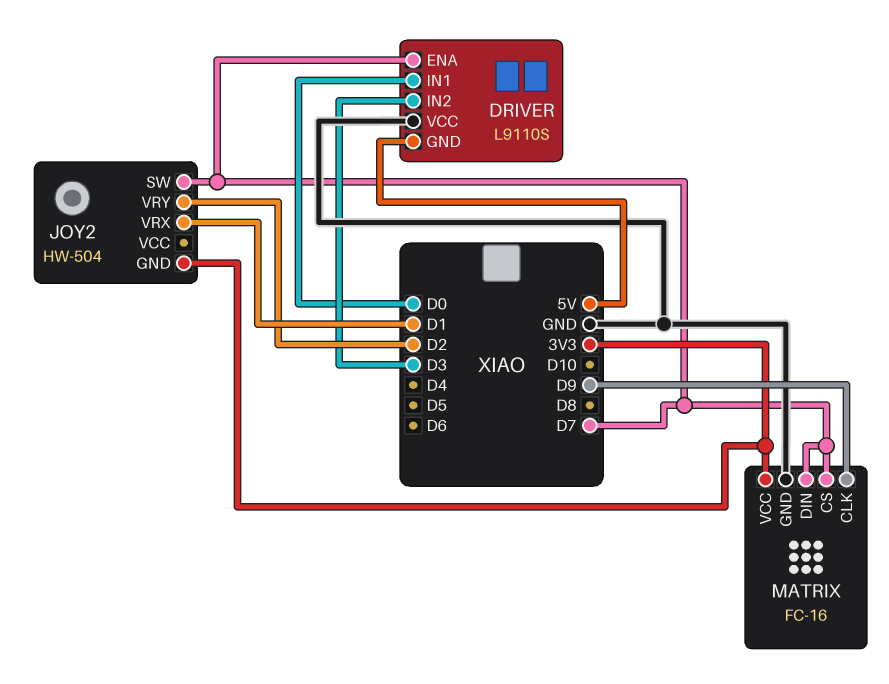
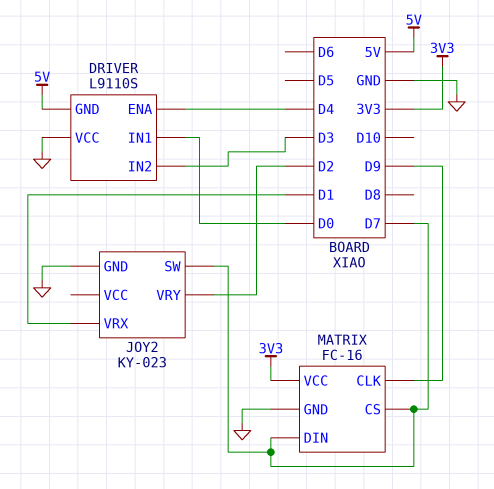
DRIVER pin ENA: D7 -> D4
JOY2: HW-504 -> KY-023
JOY2 pin GND: 3V3 -> GND

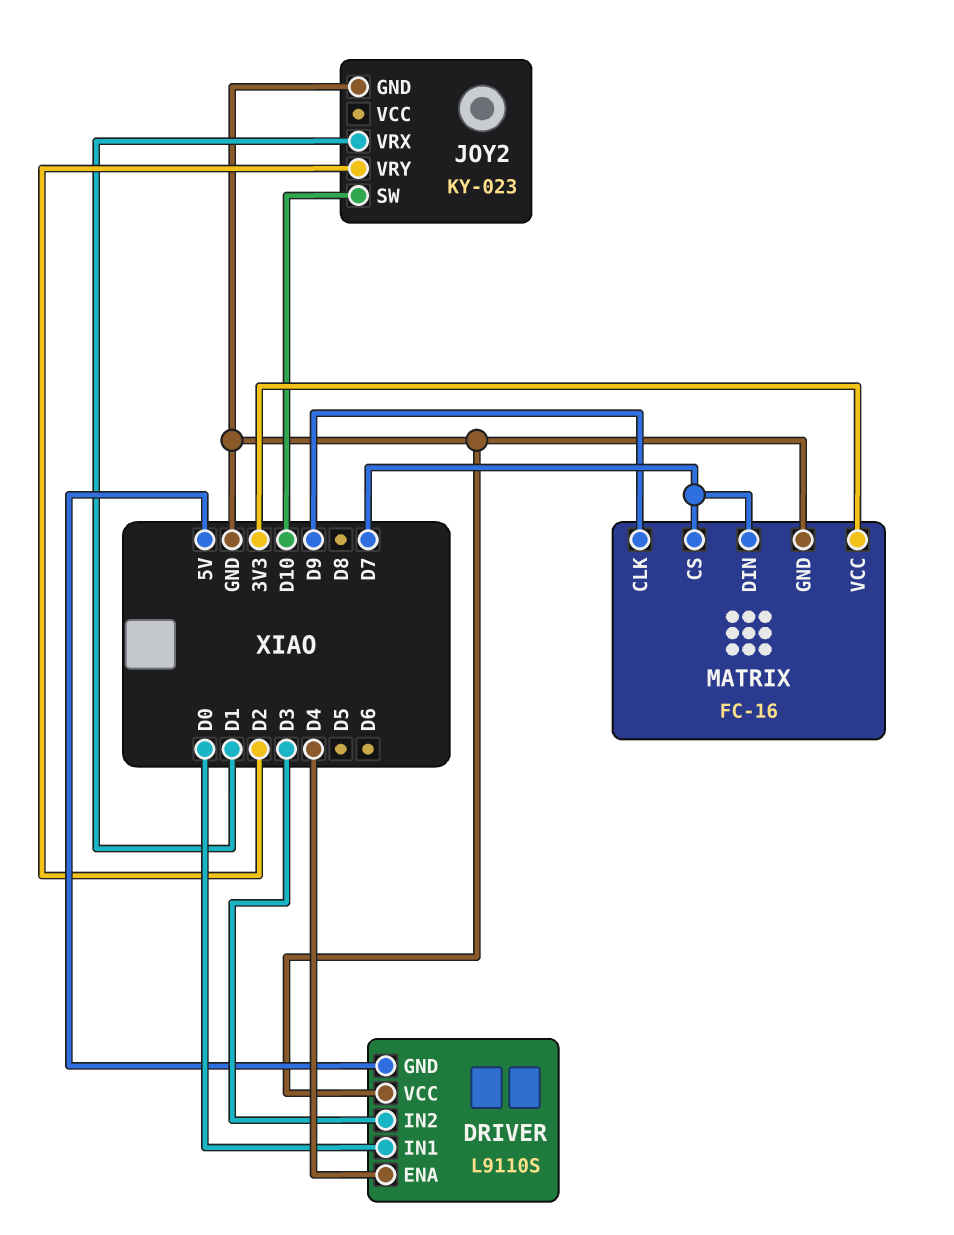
JOY2 pin SW: D7 -> D10

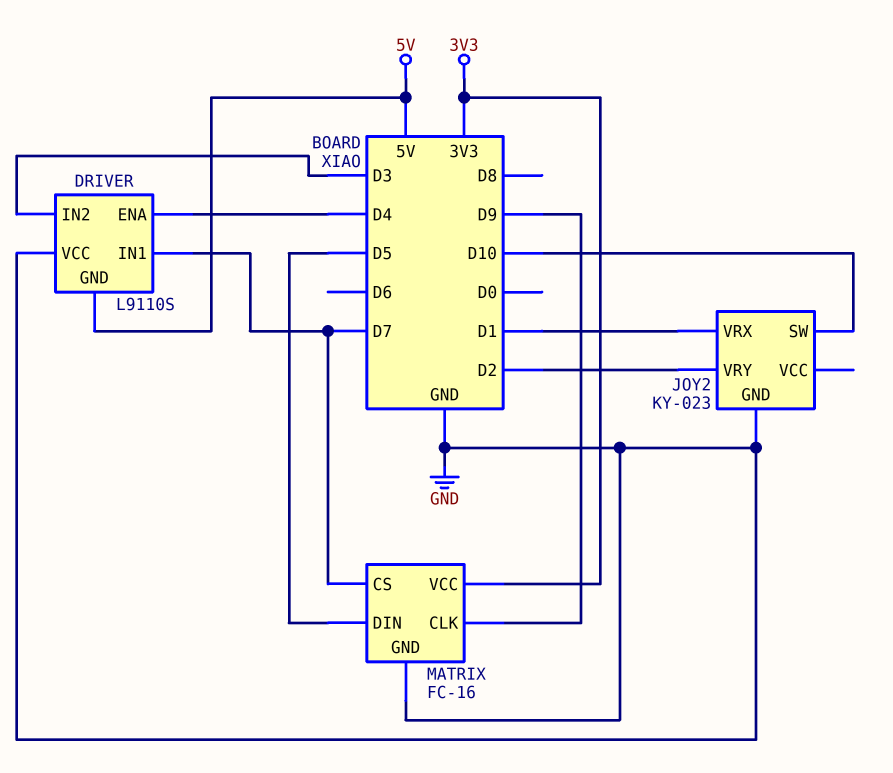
DRIVER pin IN1: D0 -> D7
MATRIX pin DIN: D7 -> D5

